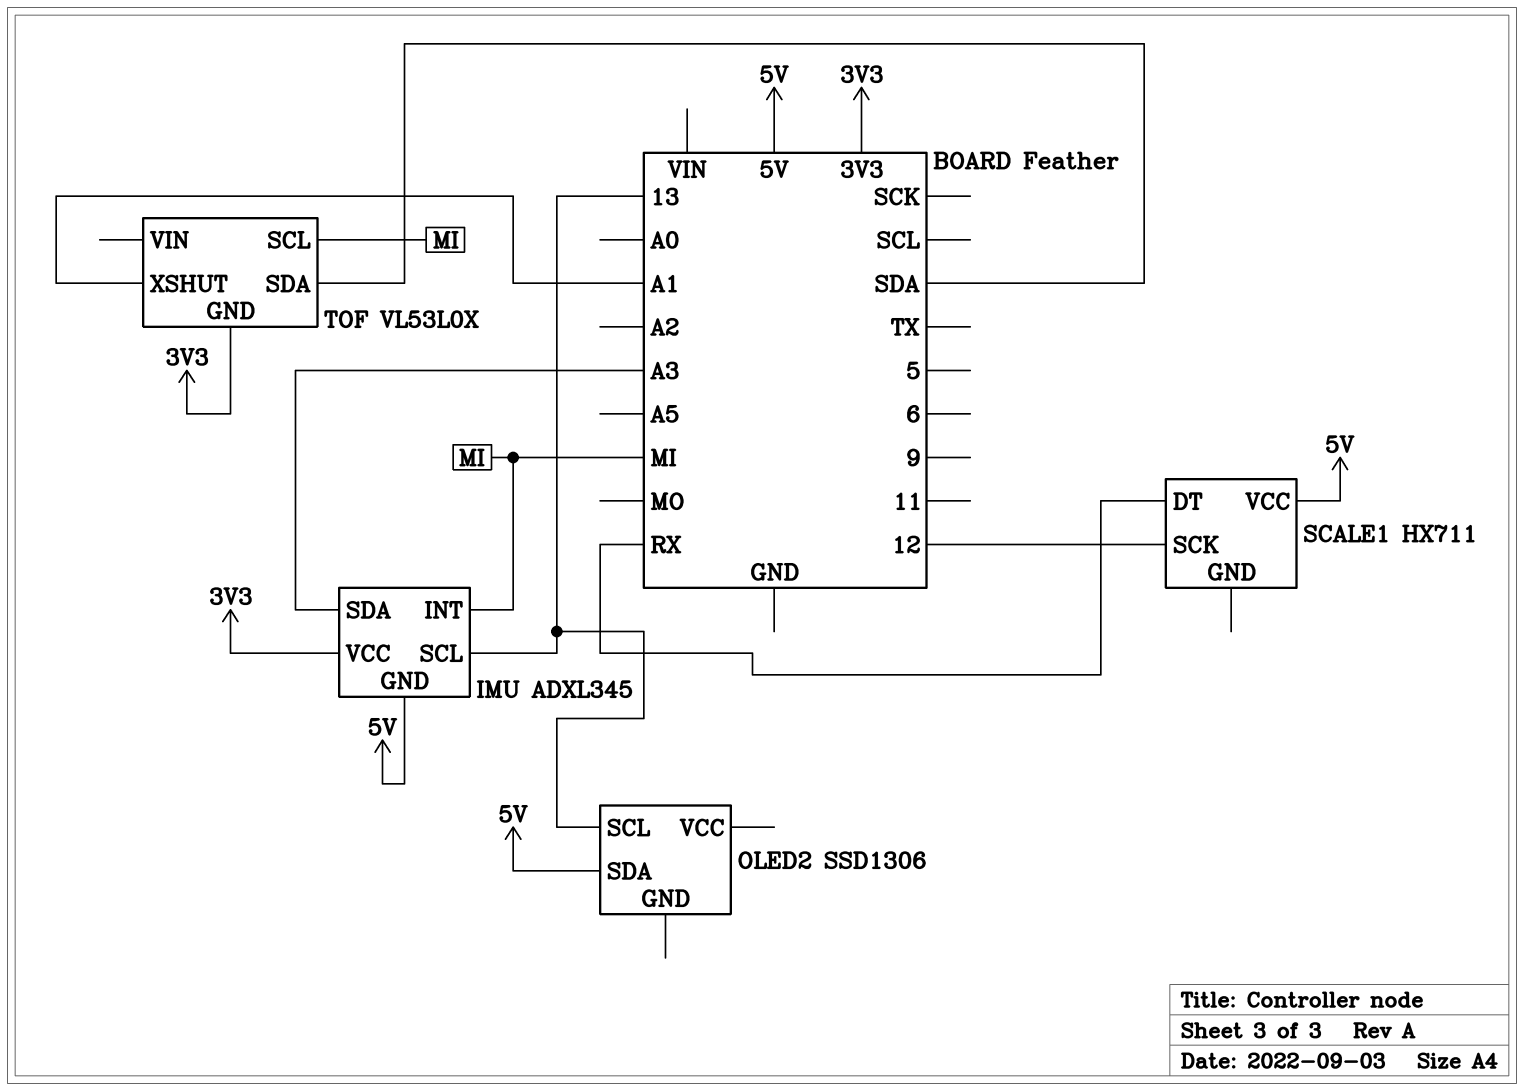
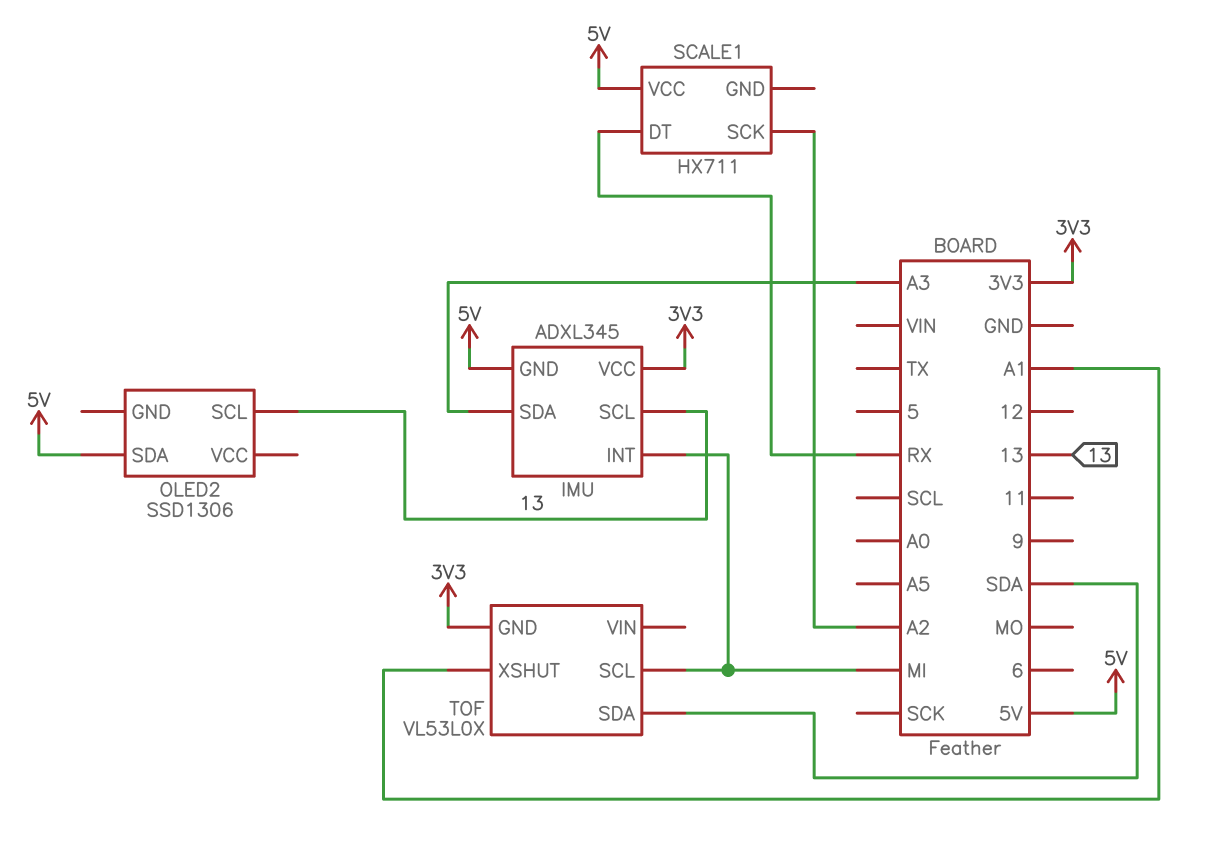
SCALE1 pin SCK: 12 -> A2

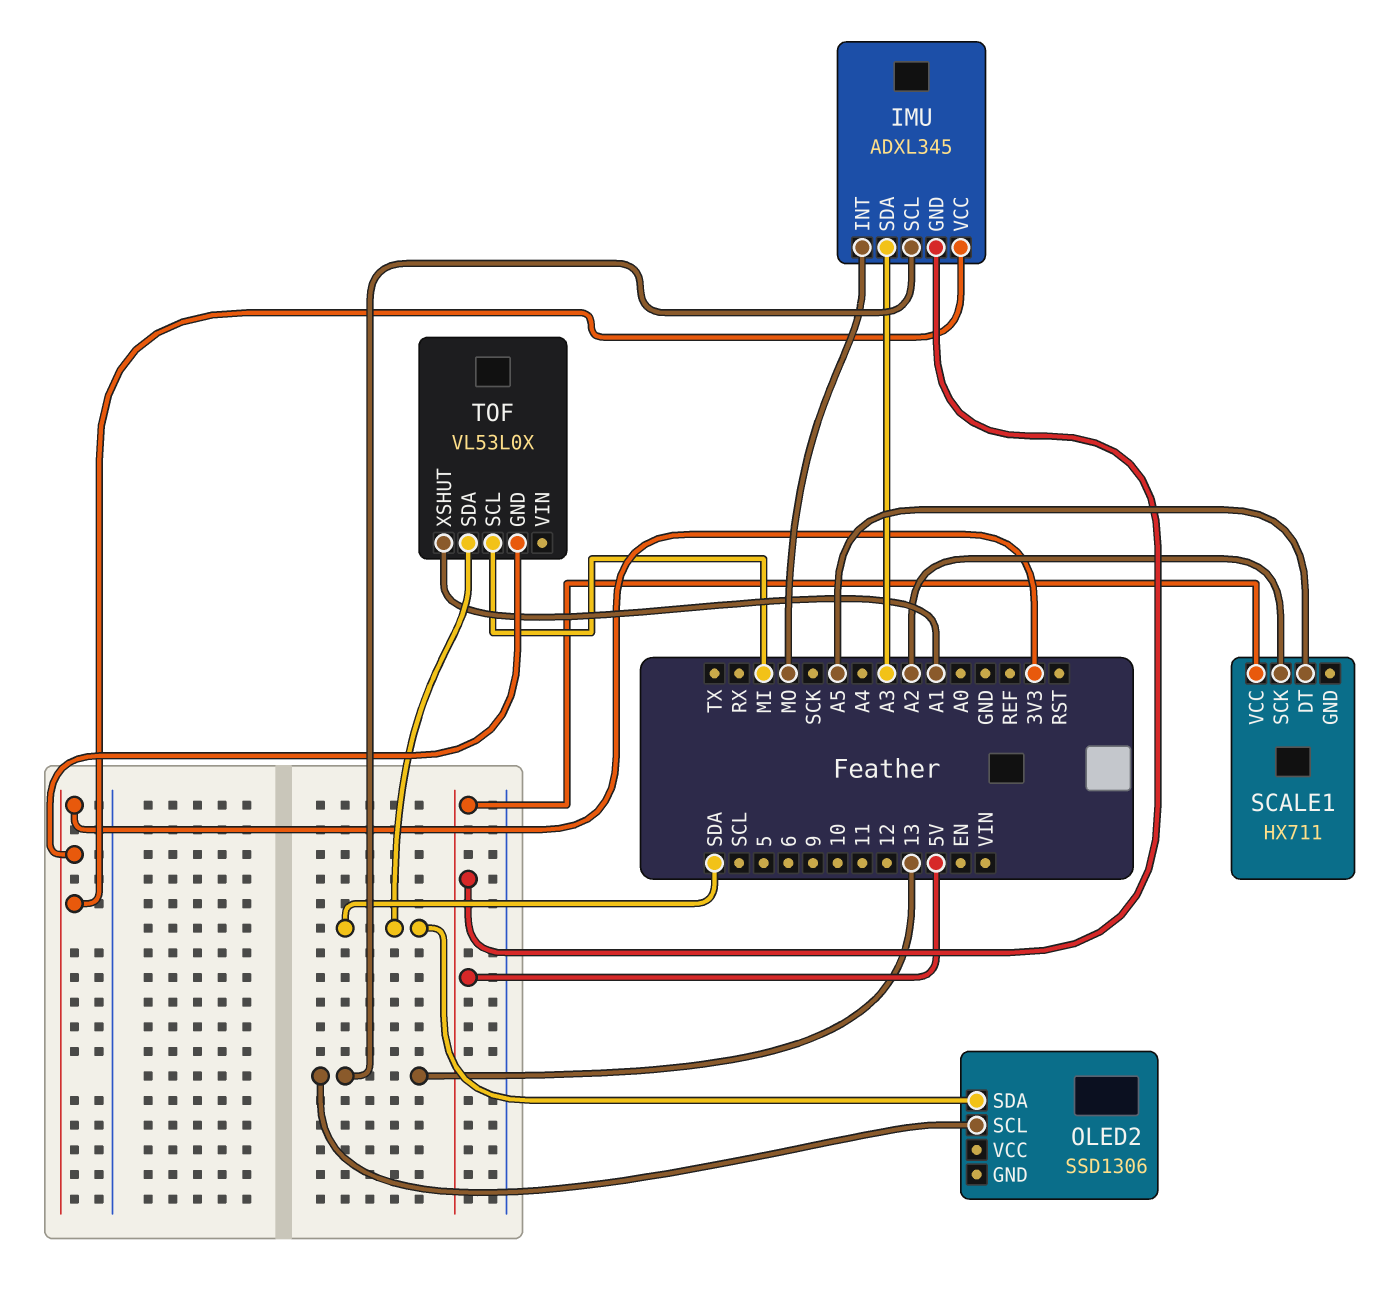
IMU pin INT: MI -> MO
OLED2 pin SDA: 5V -> SDA
SCALE1 pin DT: RX -> A5

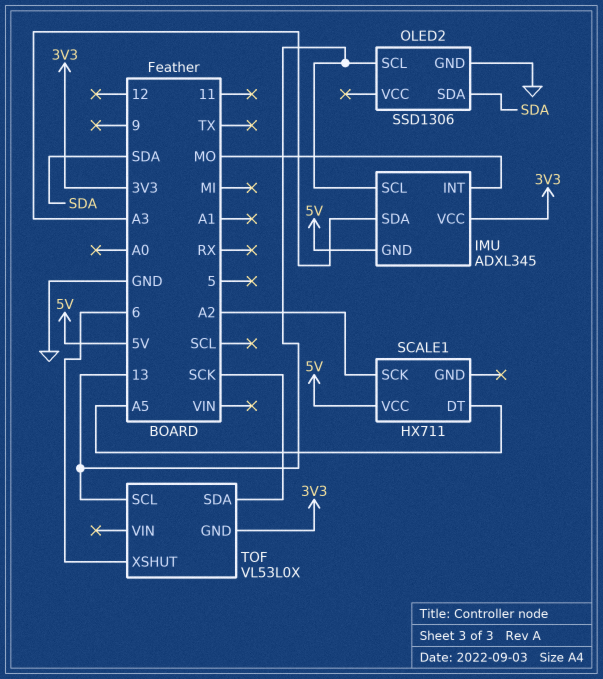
OLED2 pin GND: none -> GND
TOF pin SCL: MI -> 13
TOF pin SDA: SDA -> SCK
TOF pin XSHUT: A1 -> 6

